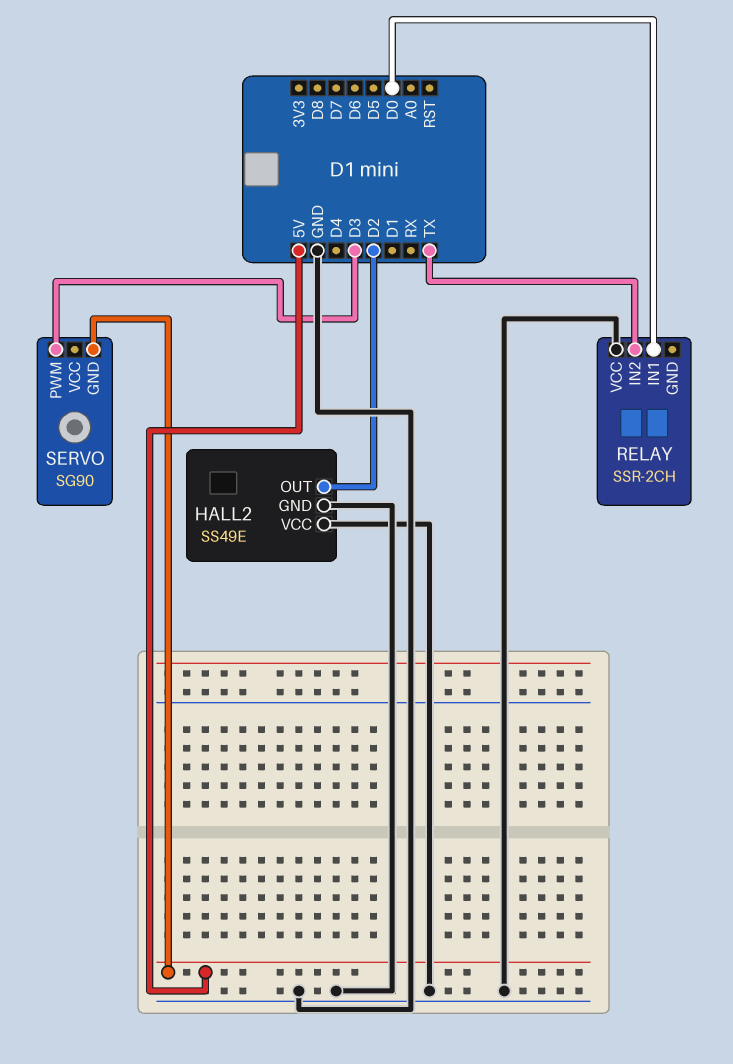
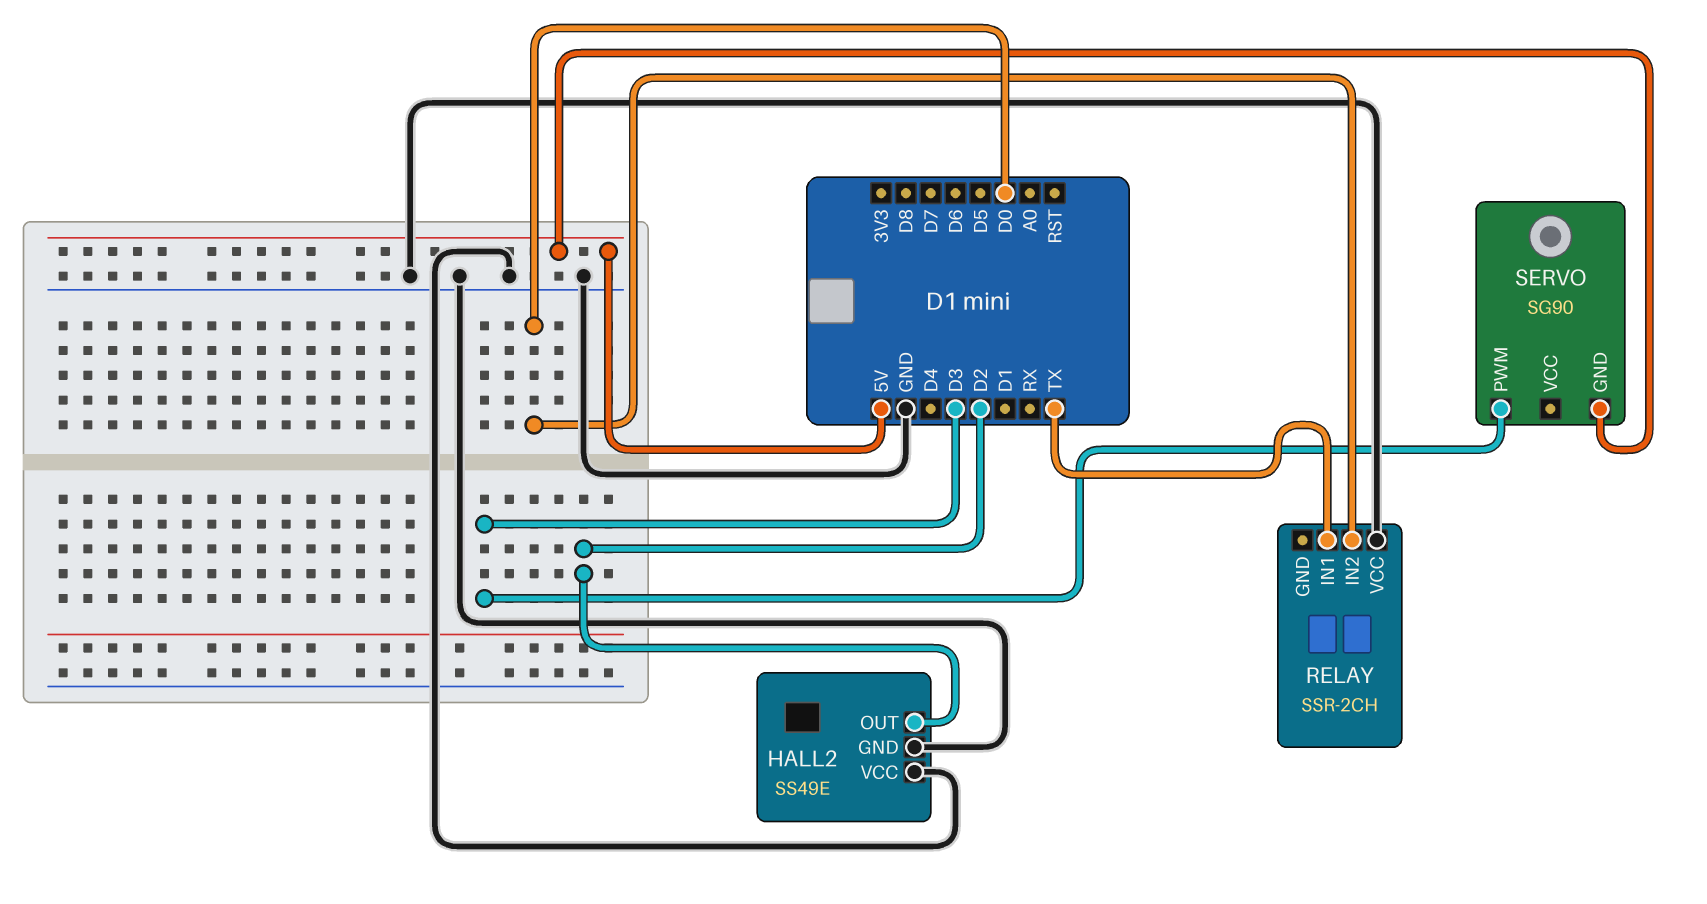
RELAY pin IN1: D0 -> TX
RELAY pin IN2: TX -> D0

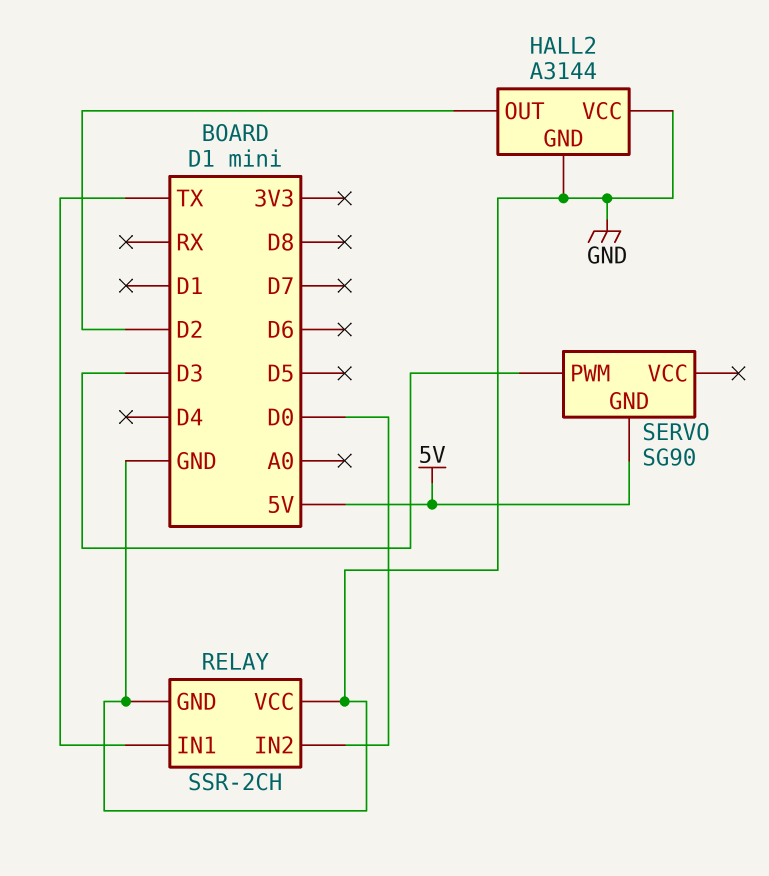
HALL2: SS49E -> A3144
RELAY pin GND: none -> GND

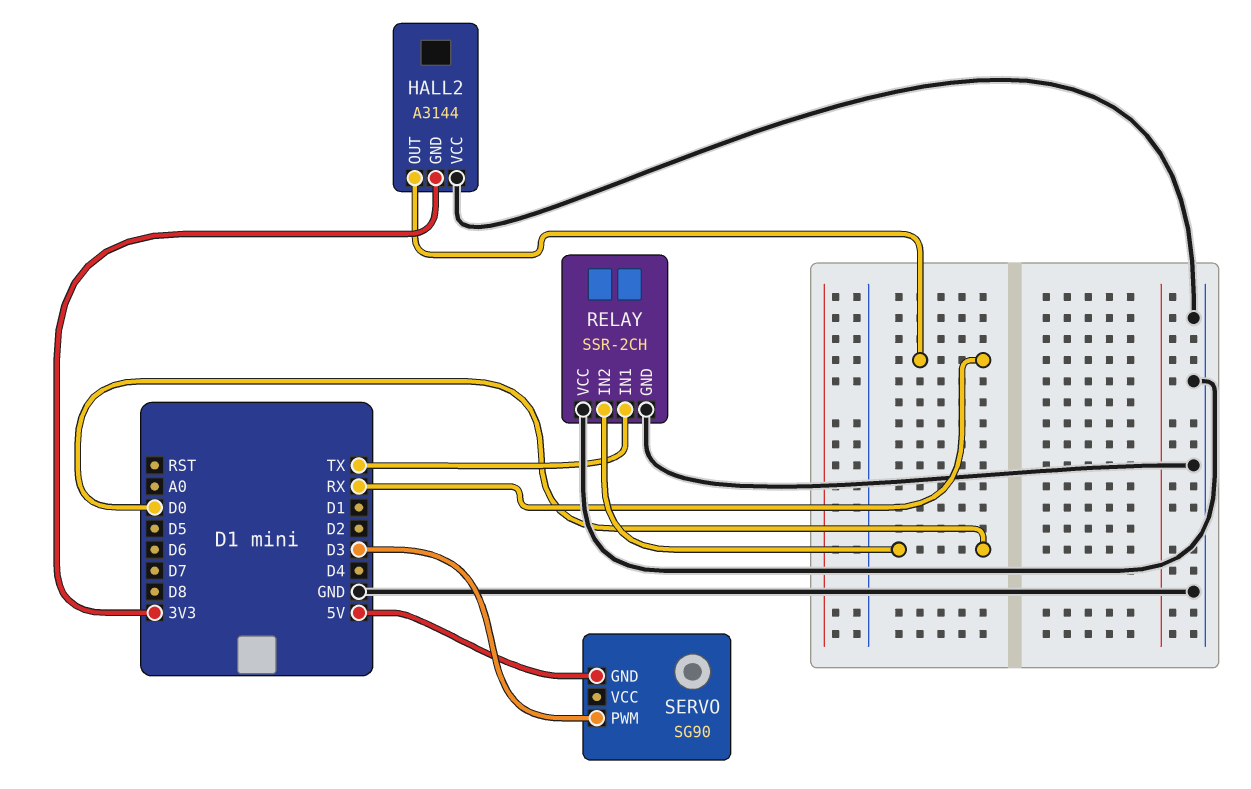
HALL2 pin GND: GND -> 3V3
HALL2 pin OUT: D2 -> RX

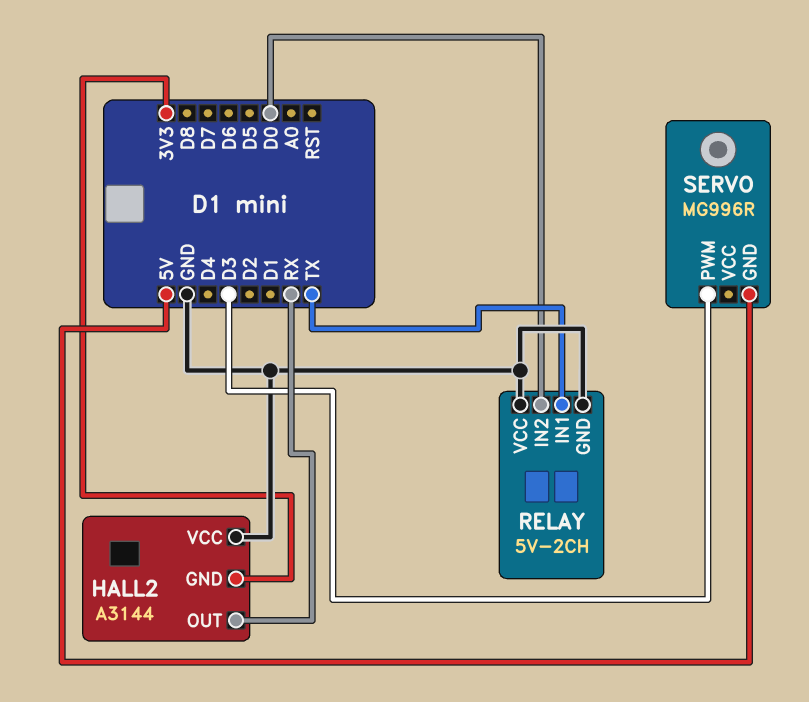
RELAY: SSR-2CH -> 5V-2CH
SERVO: SG90 -> MG996R

